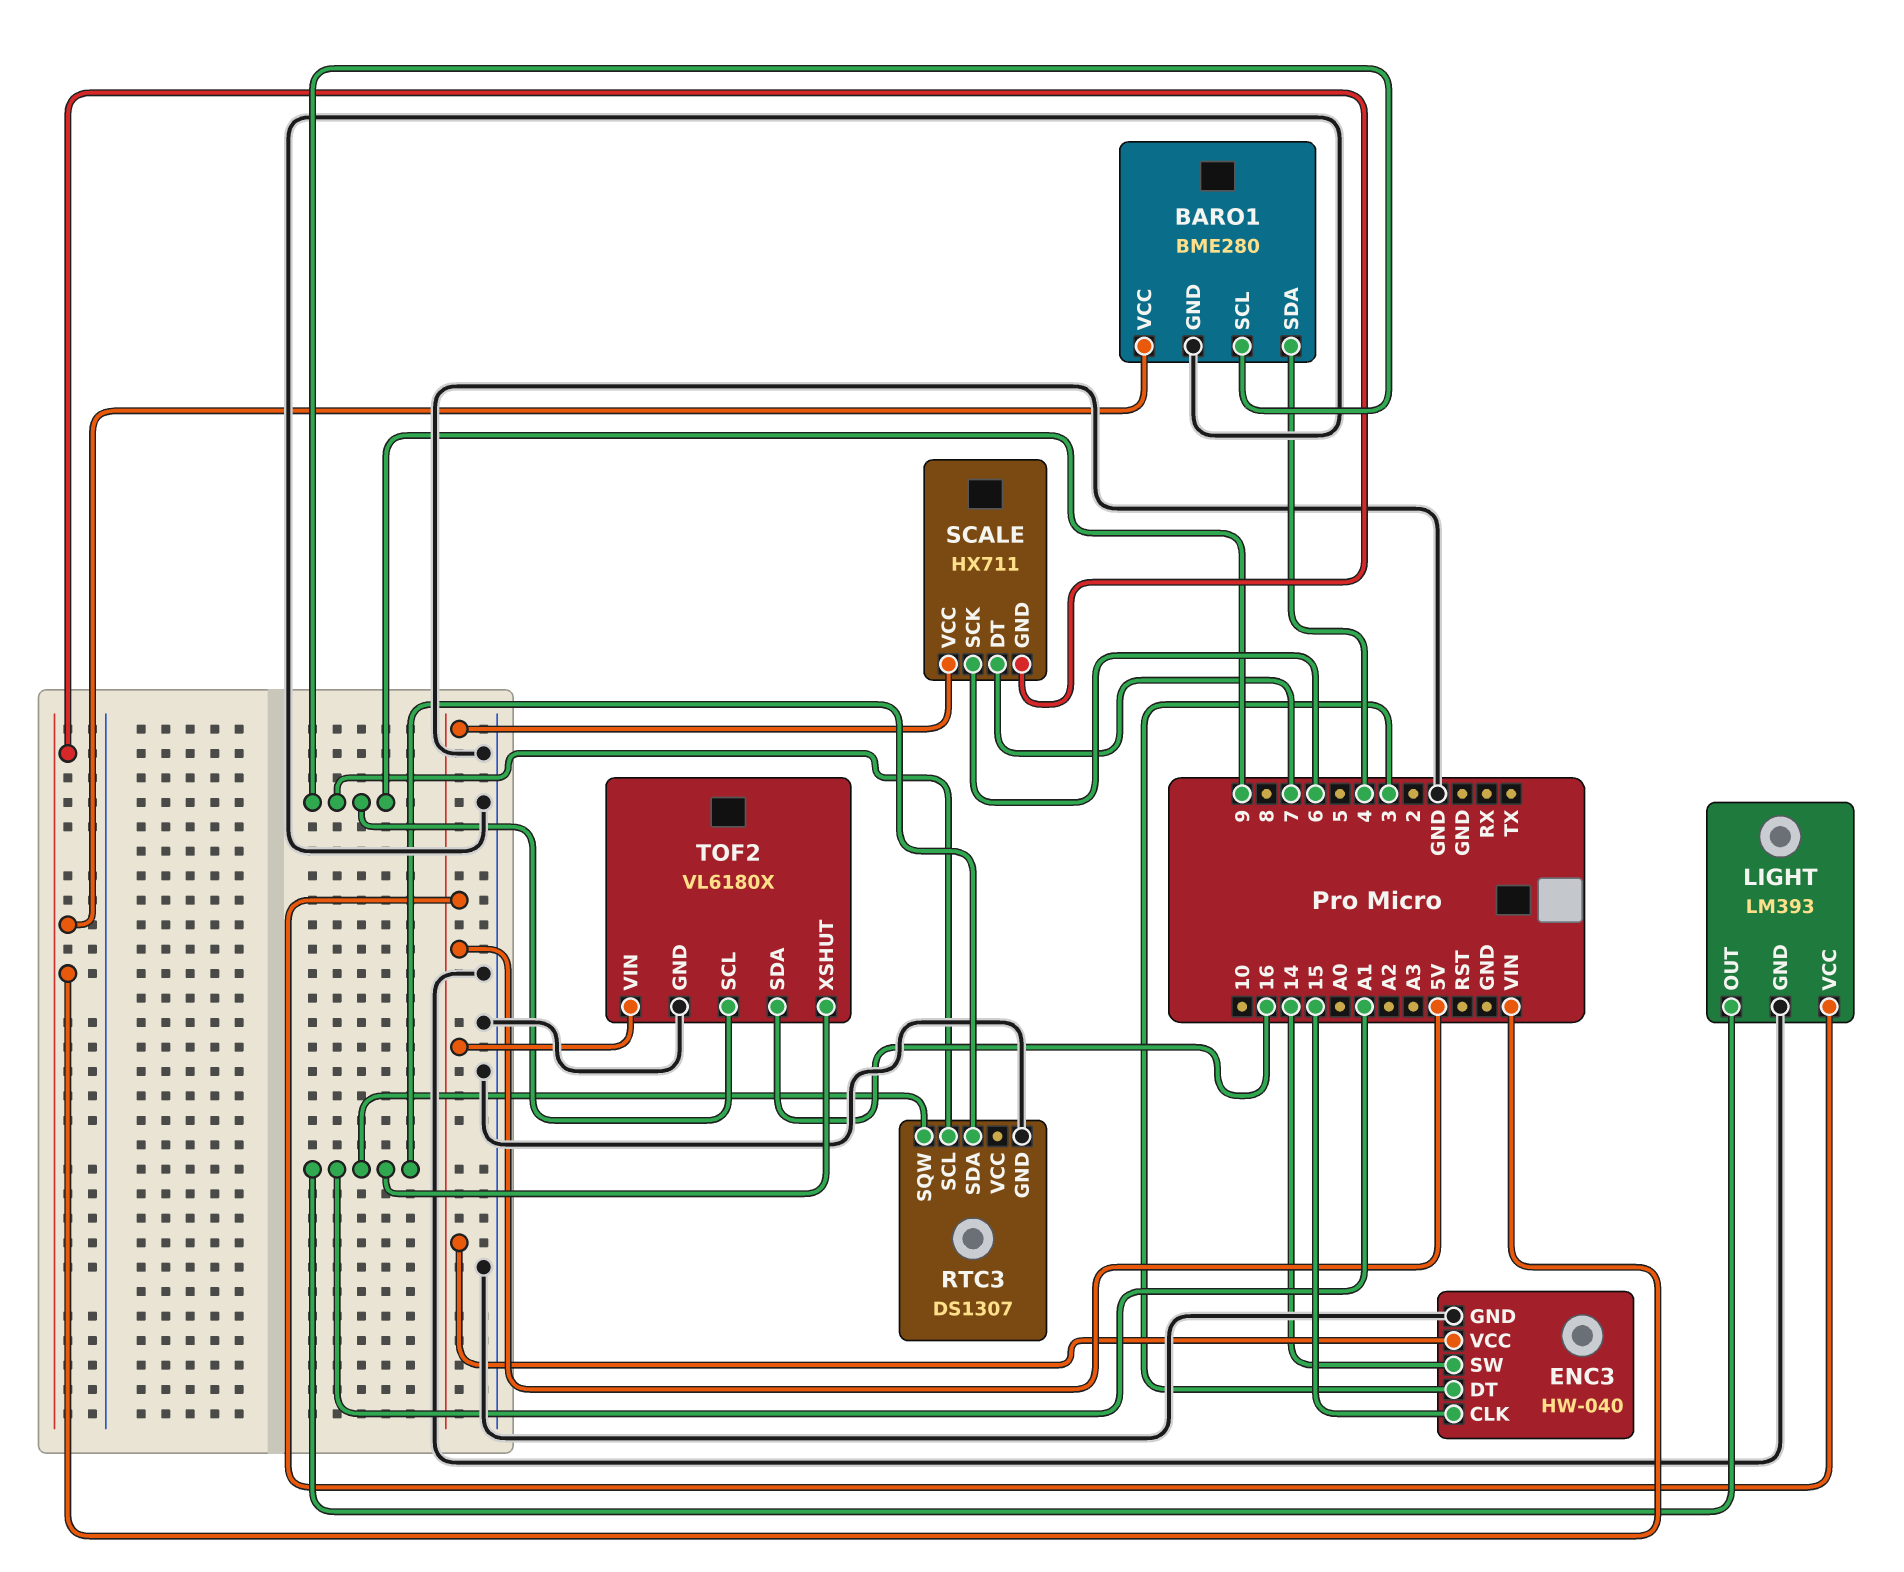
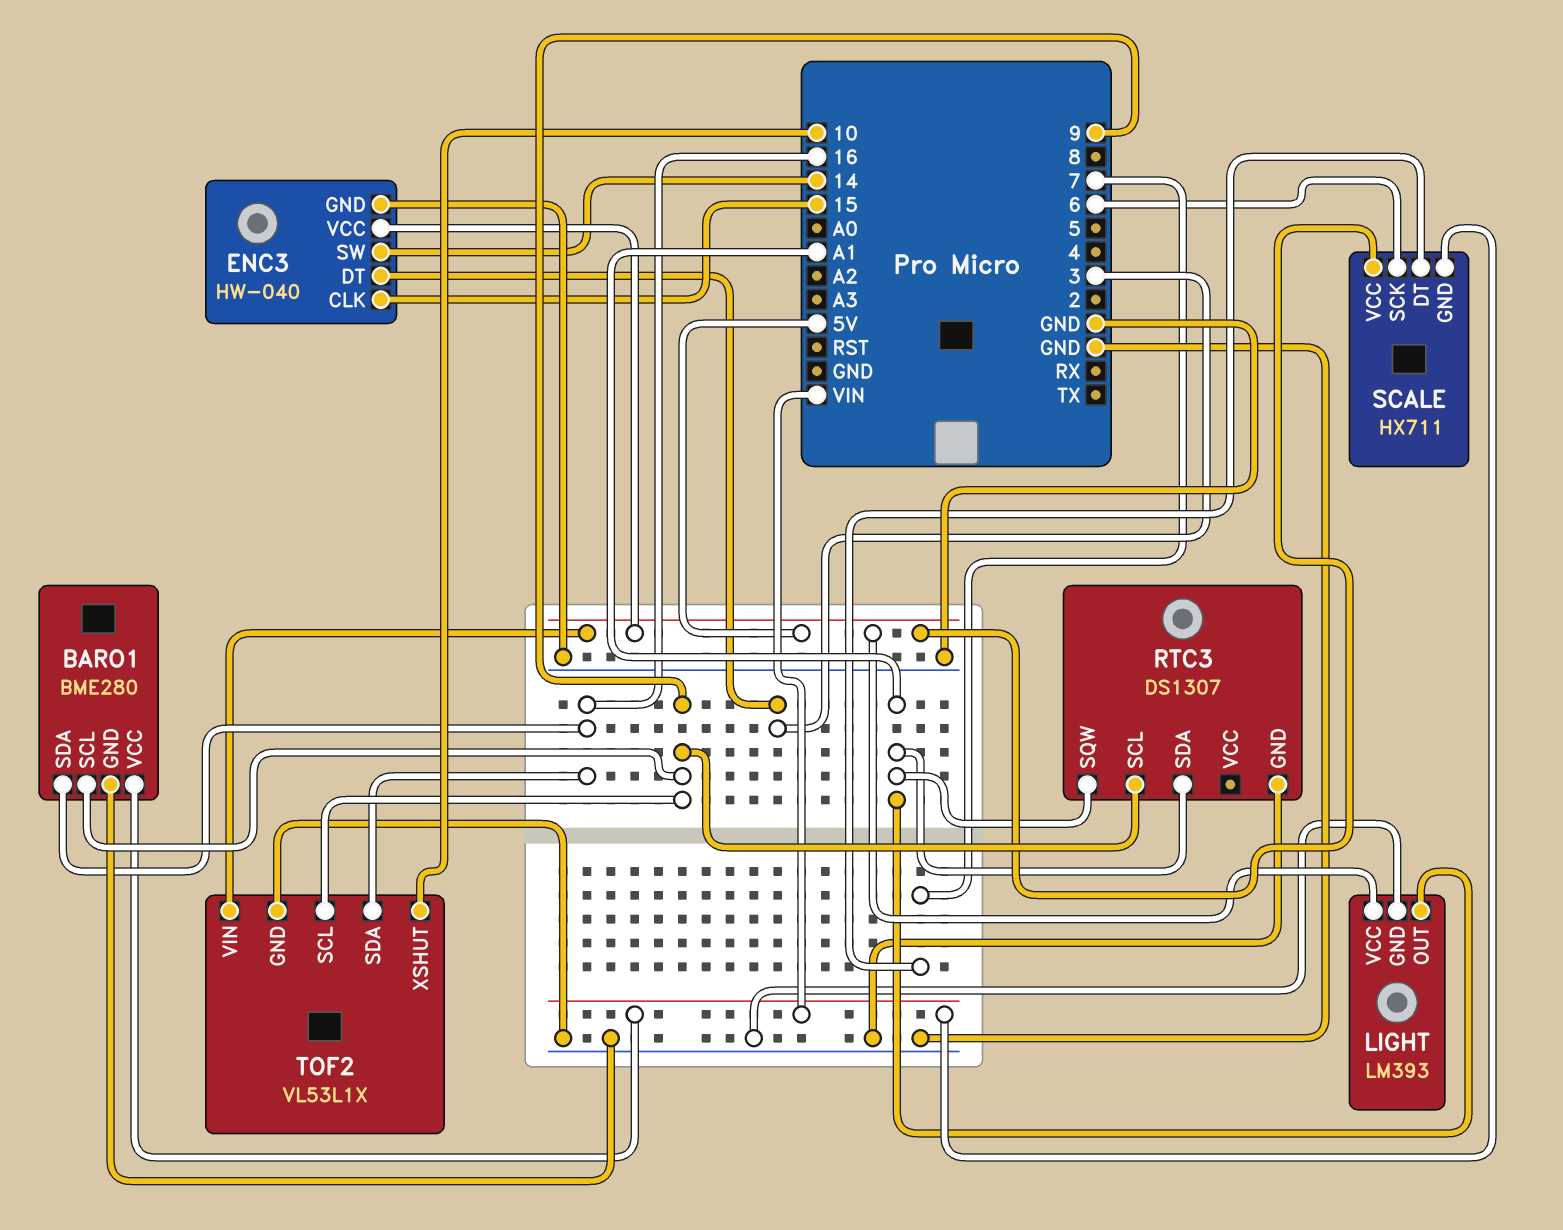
BARO1 pin SDA: 4 -> 16
TOF2: VL6180X -> VL53L1X
TOF2 pin XSHUT: A1 -> 10

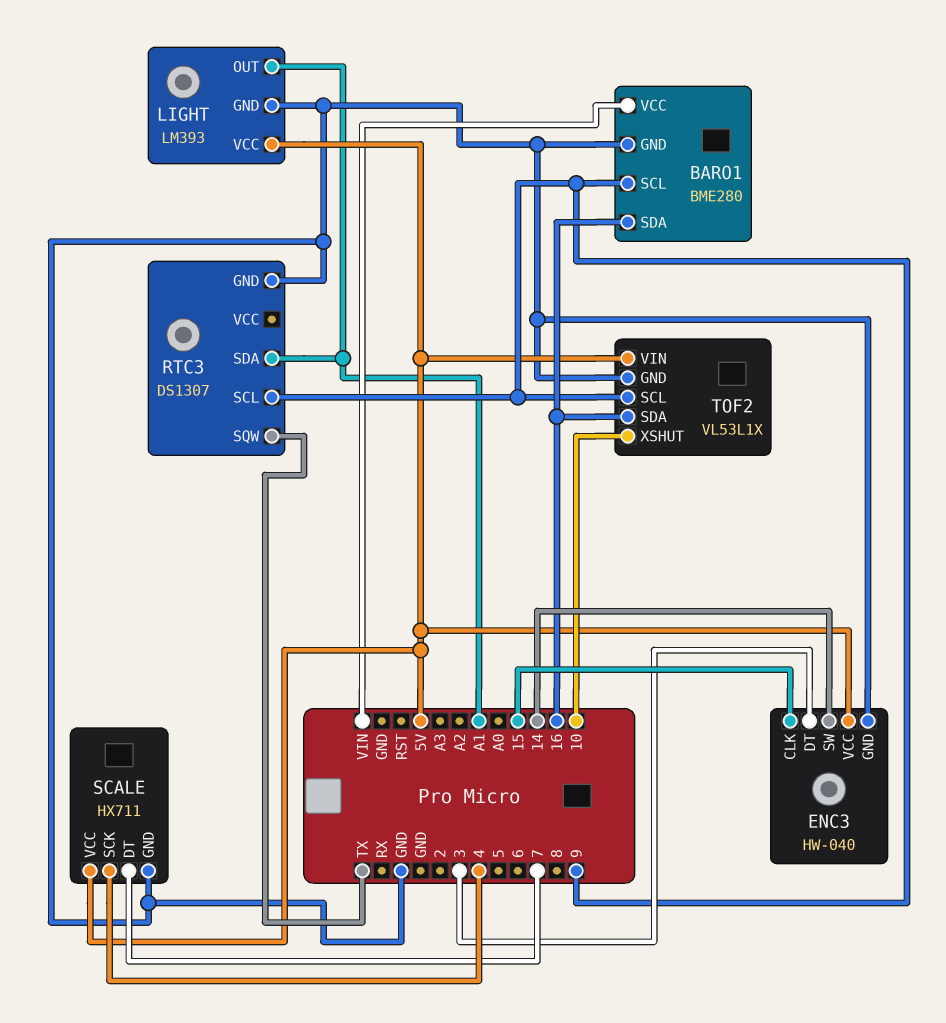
RTC3 pin SQW: A1 -> TX
SCALE pin GND: VIN -> GND
SCALE pin SCK: 6 -> 4

